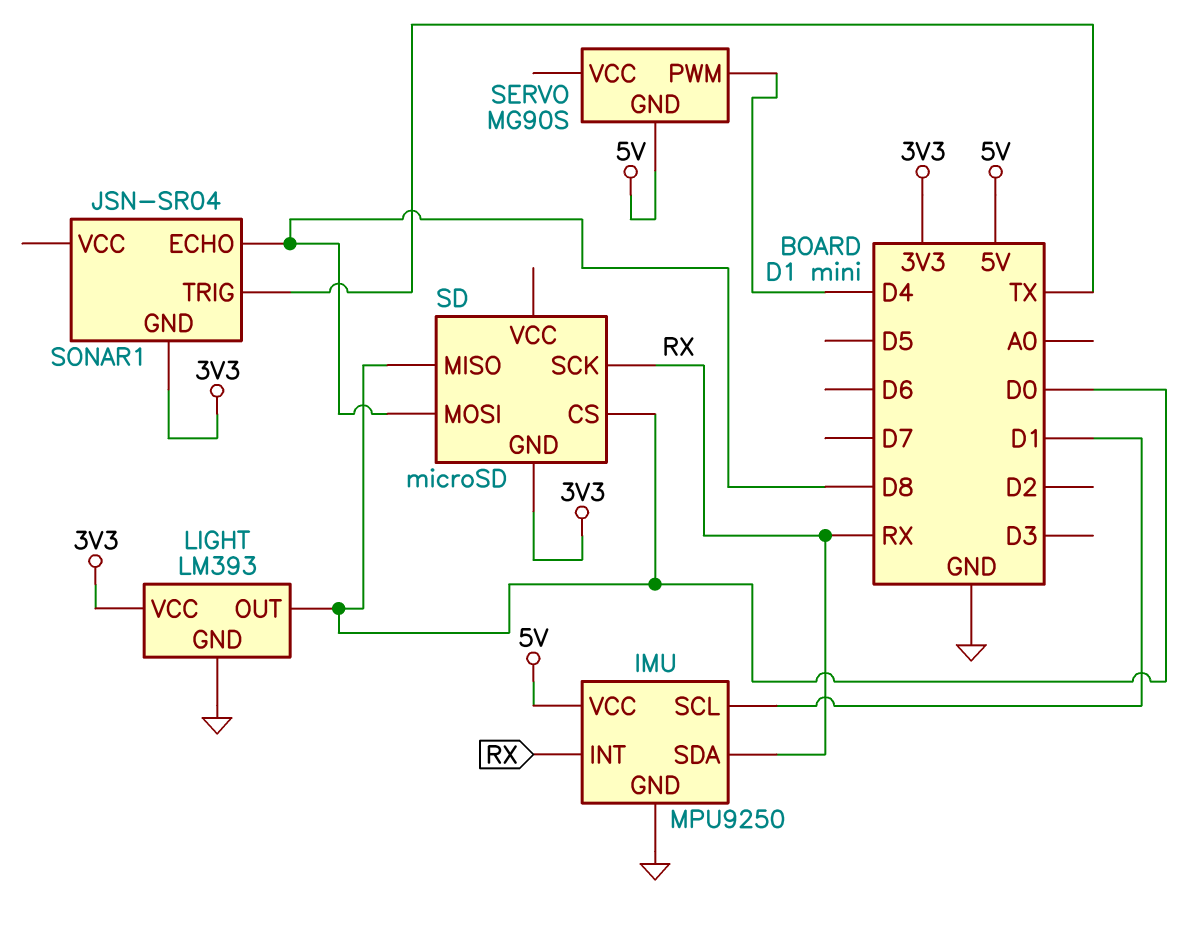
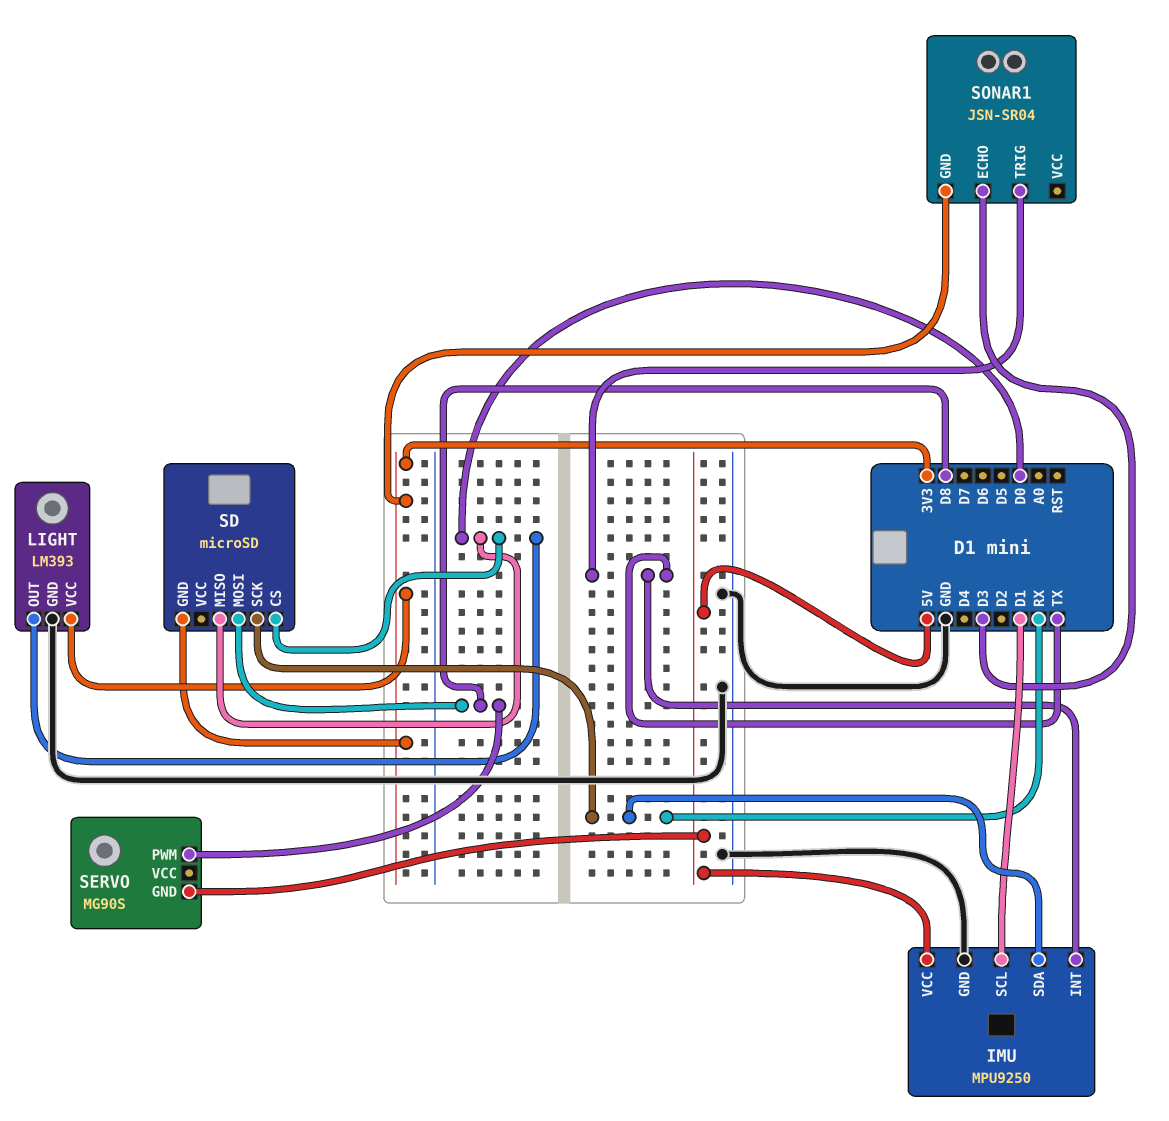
IMU pin INT: RX -> TX
SERVO pin PWM: D4 -> D8
SONAR1 pin ECHO: D8 -> D3

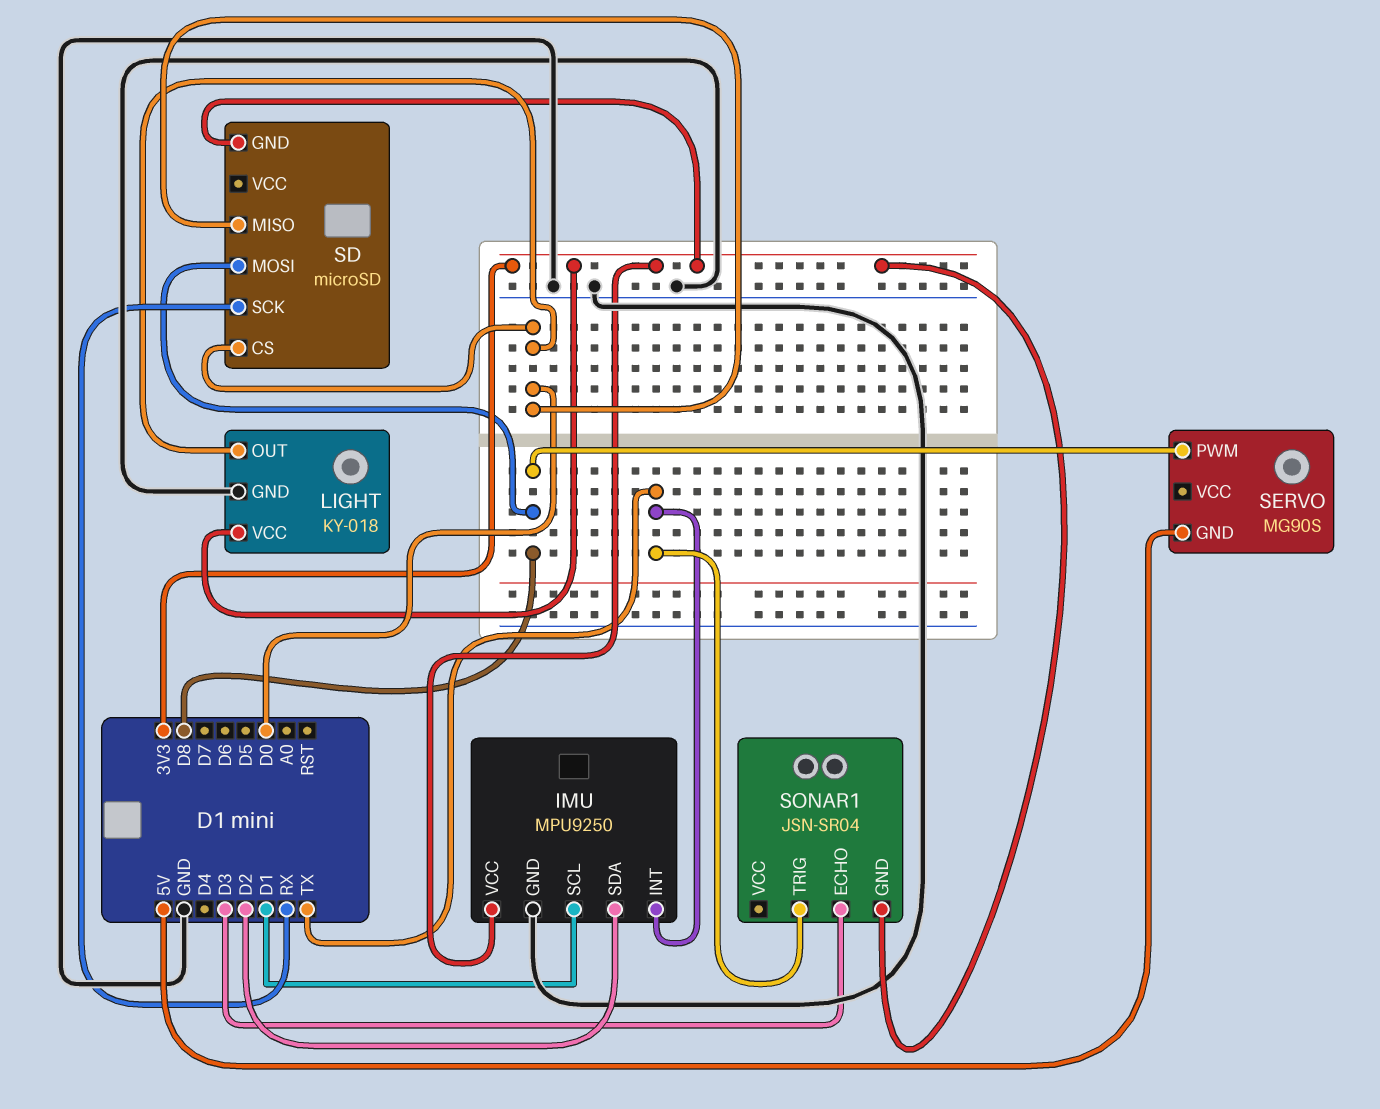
IMU pin SDA: RX -> D2
IMU pin VCC: 5V -> 3V3
LIGHT: LM393 -> KY-018

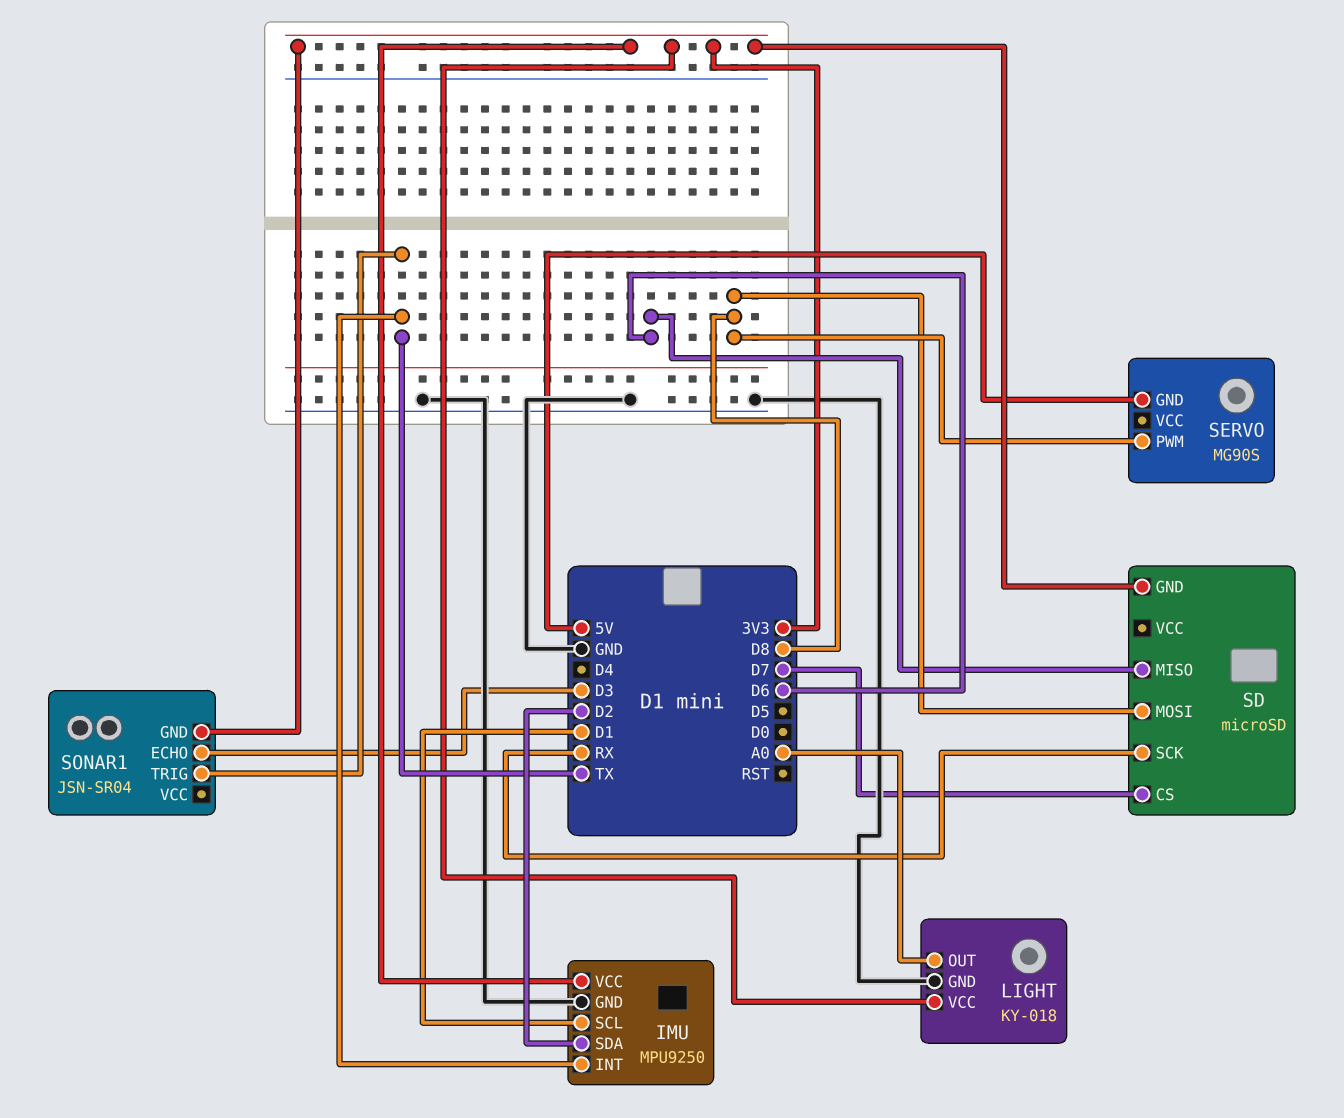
LIGHT pin OUT: D0 -> A0
SD pin CS: D0 -> D7
SD pin MISO: D0 -> D6

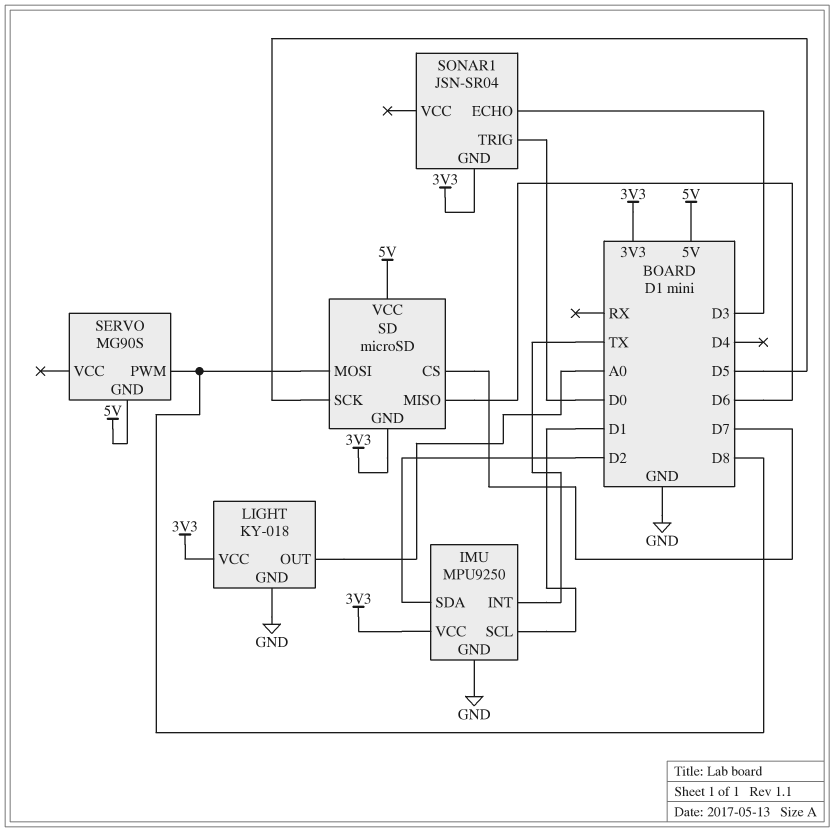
SD pin SCK: RX -> D5
SD pin VCC: none -> 5V
SONAR1 pin TRIG: TX -> D0

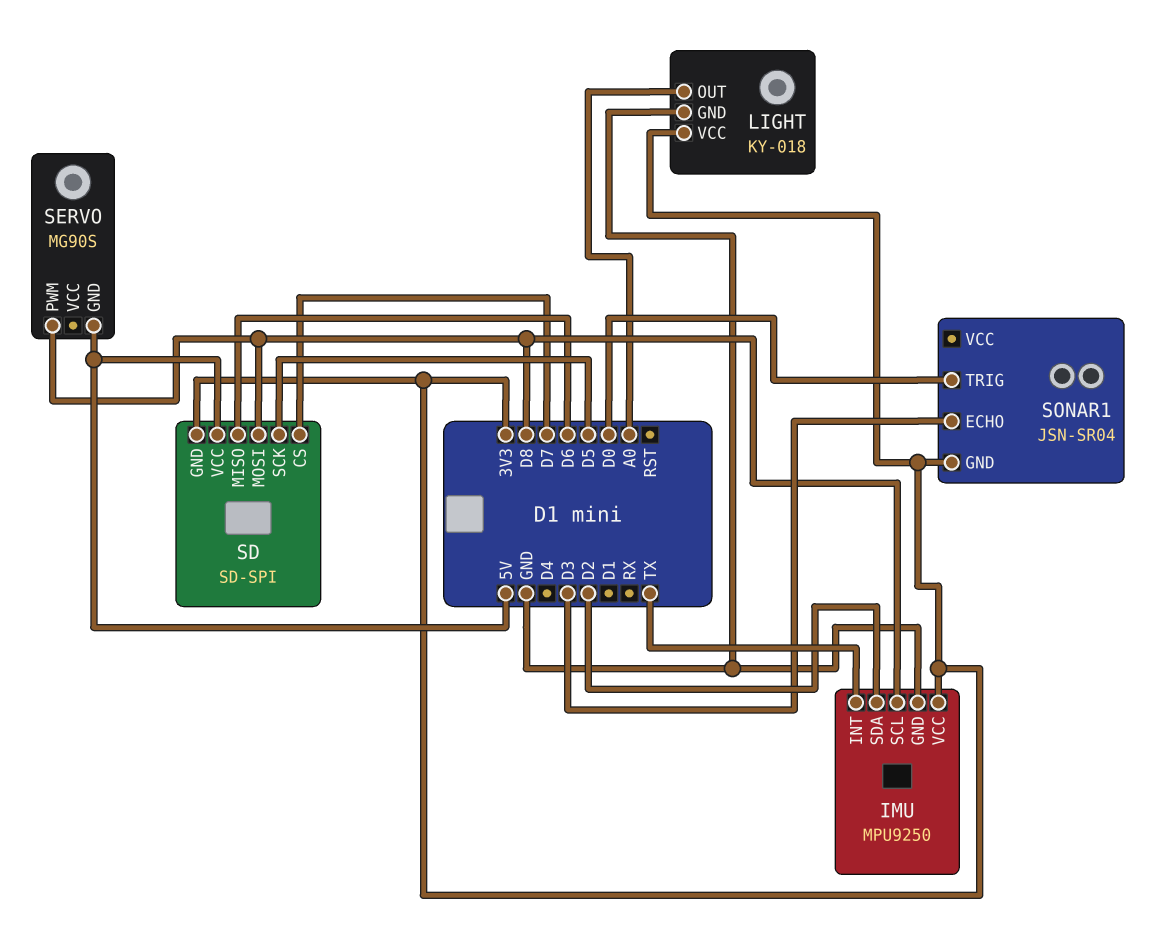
IMU pin SCL: D1 -> D8
SD: microSD -> SD-SPI

